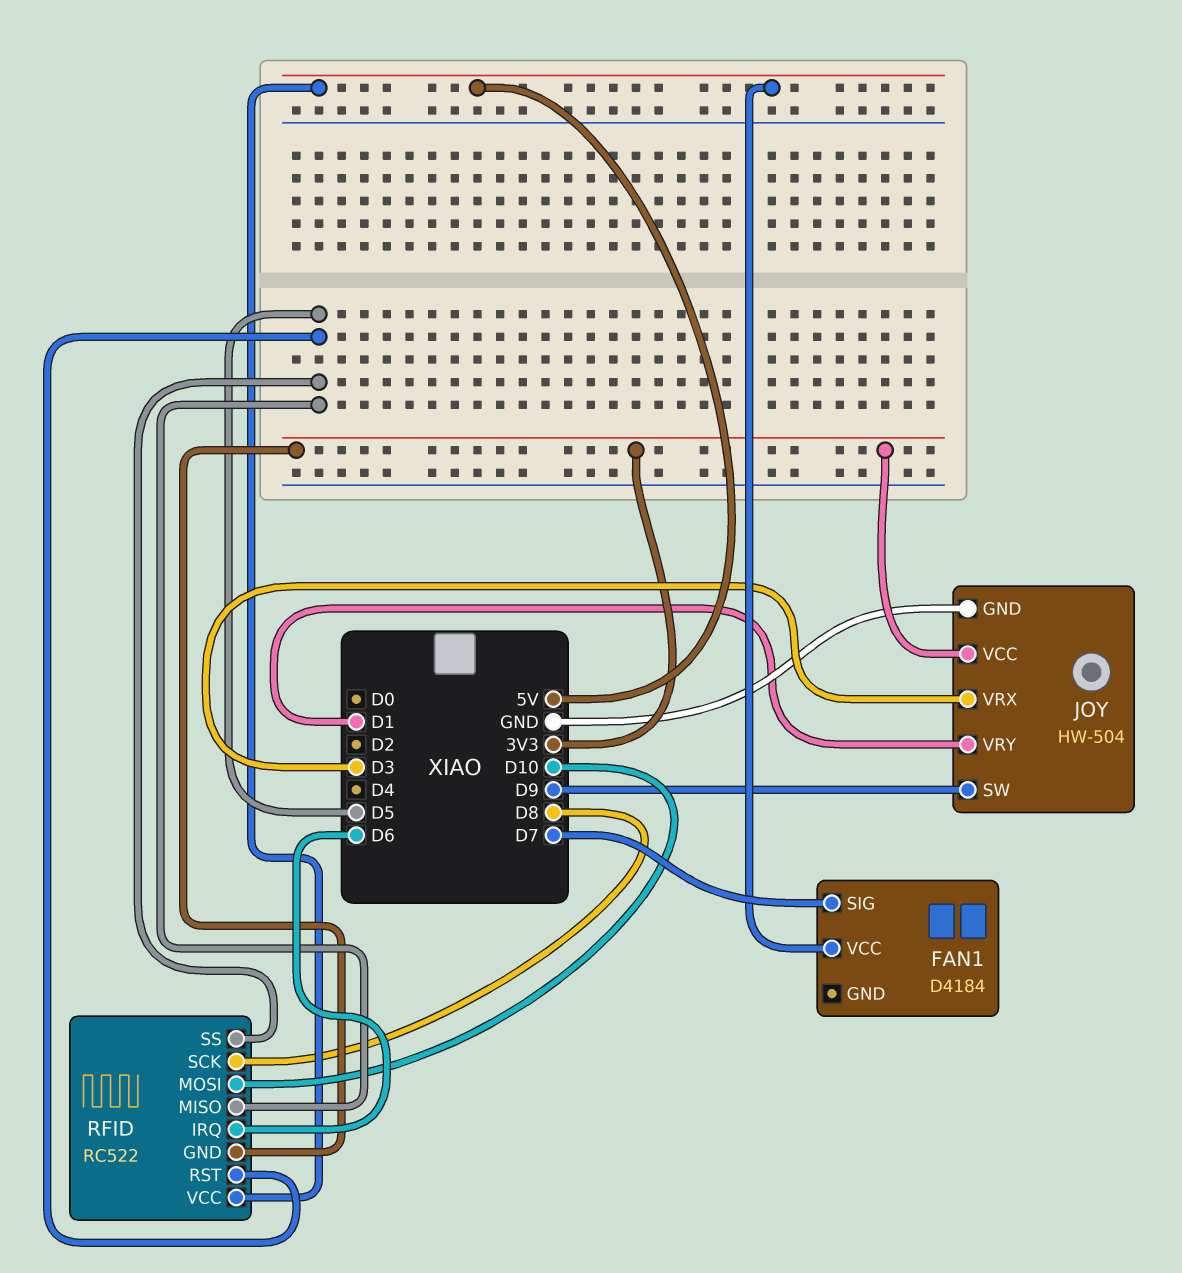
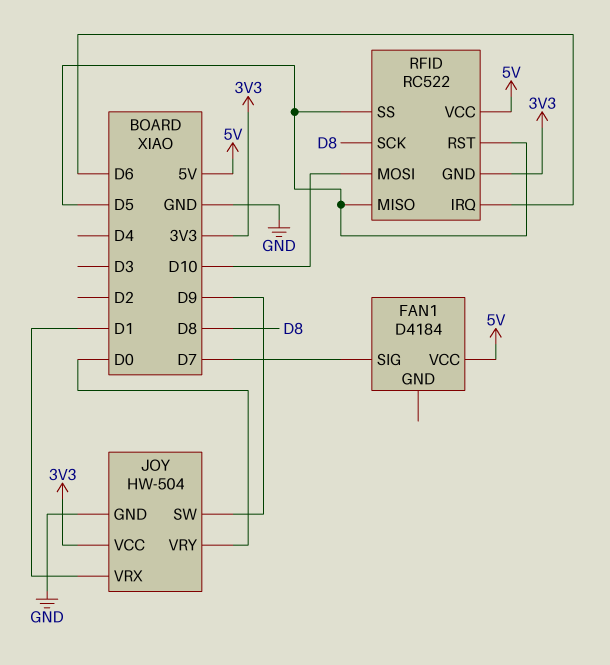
JOY pin VRX: D3 -> D1
JOY pin VRY: D1 -> D0

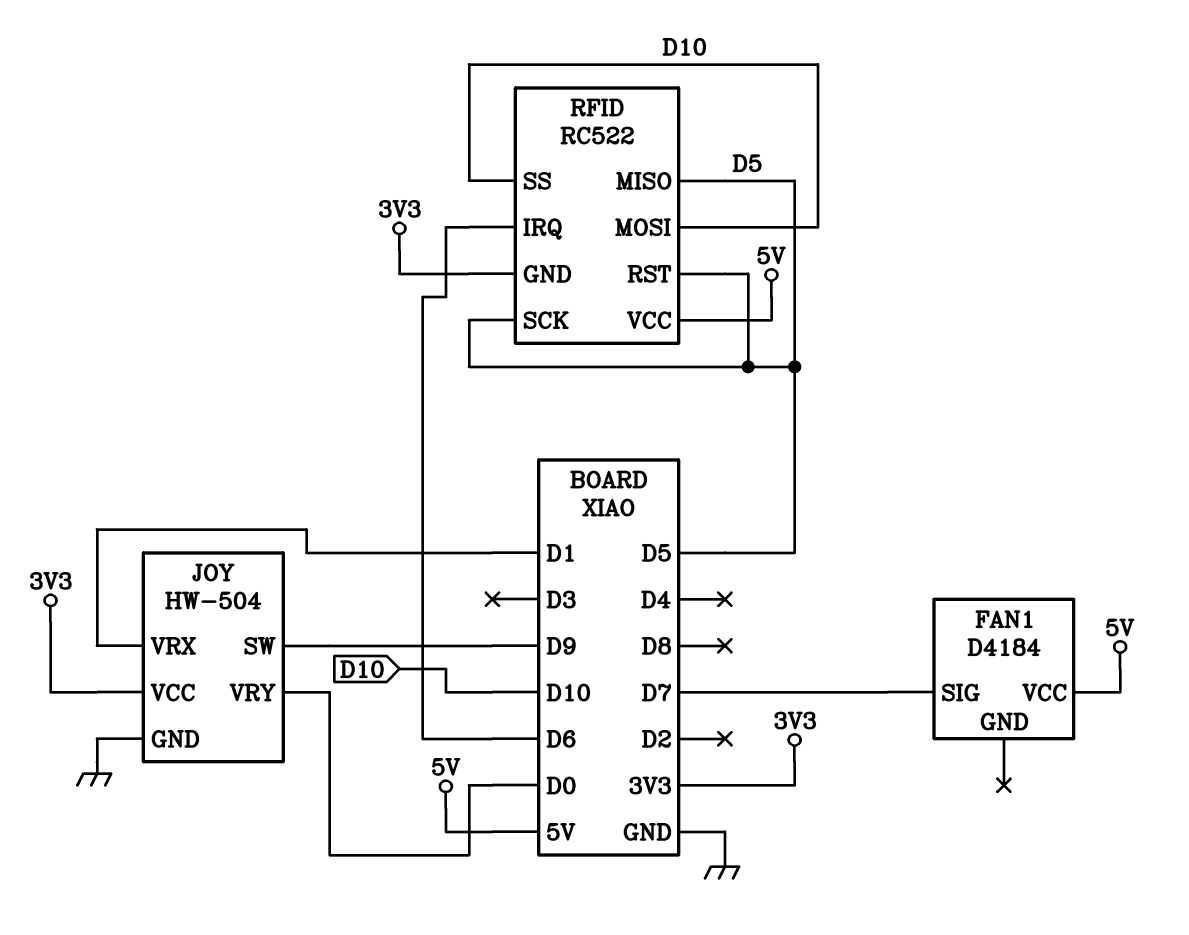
RFID pin SCK: D8 -> D5
RFID pin SS: D5 -> D10

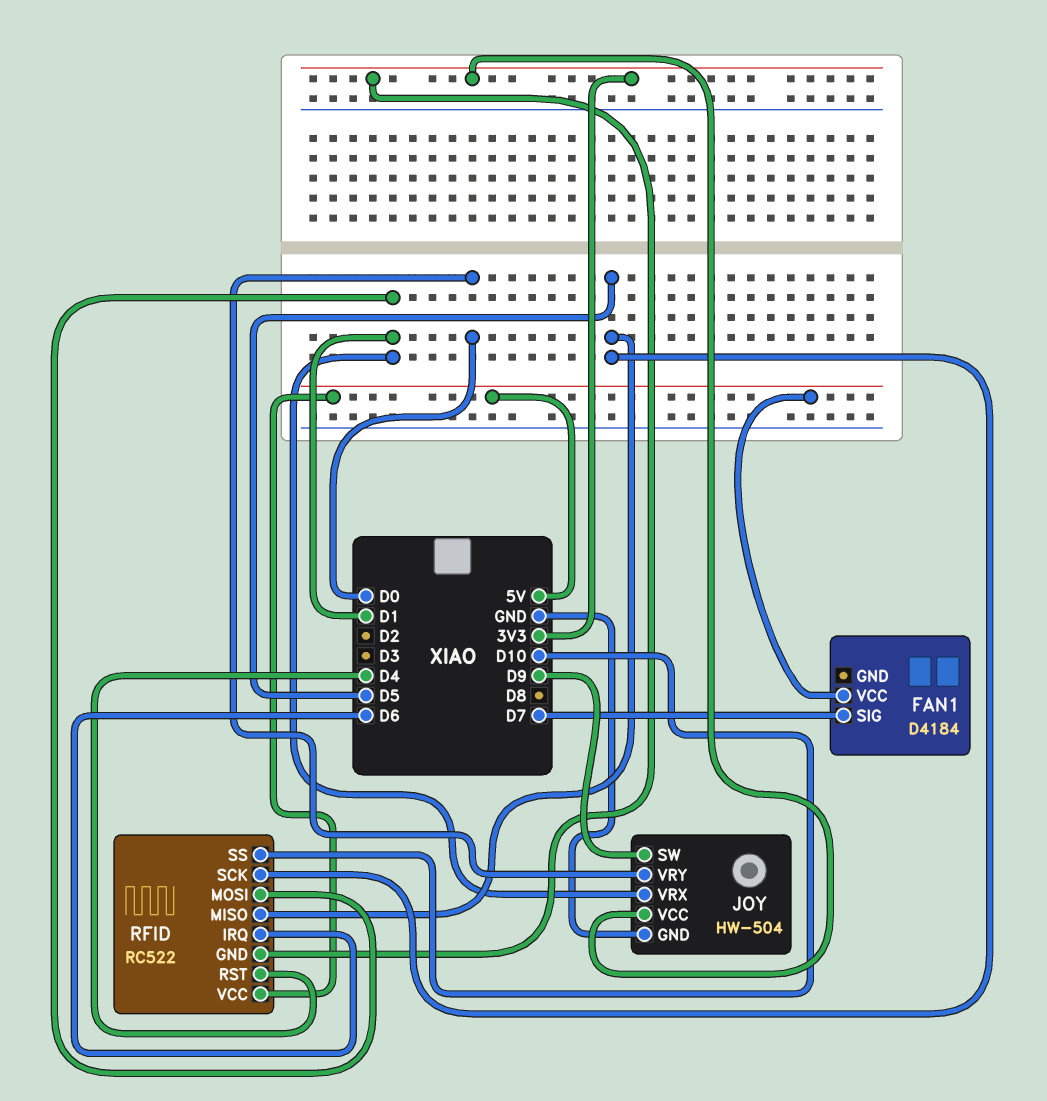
RFID pin MOSI: D10 -> D1
RFID pin RST: D5 -> D4

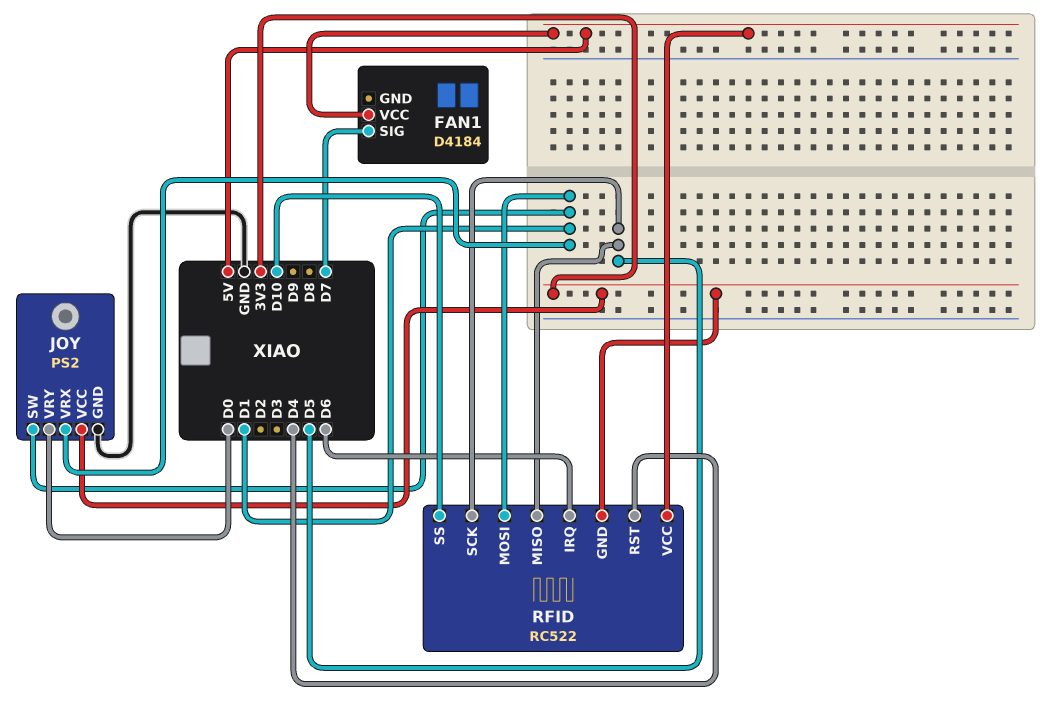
JOY: HW-504 -> PS2
JOY pin SW: D9 -> D1

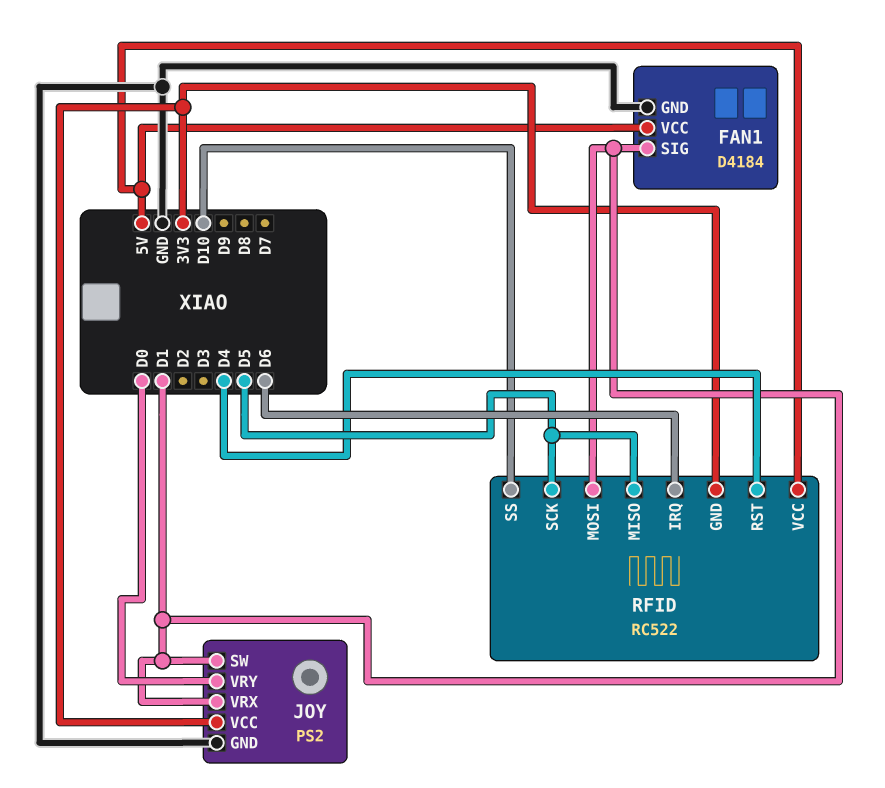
FAN1 pin GND: none -> GND
FAN1 pin SIG: D7 -> D1

